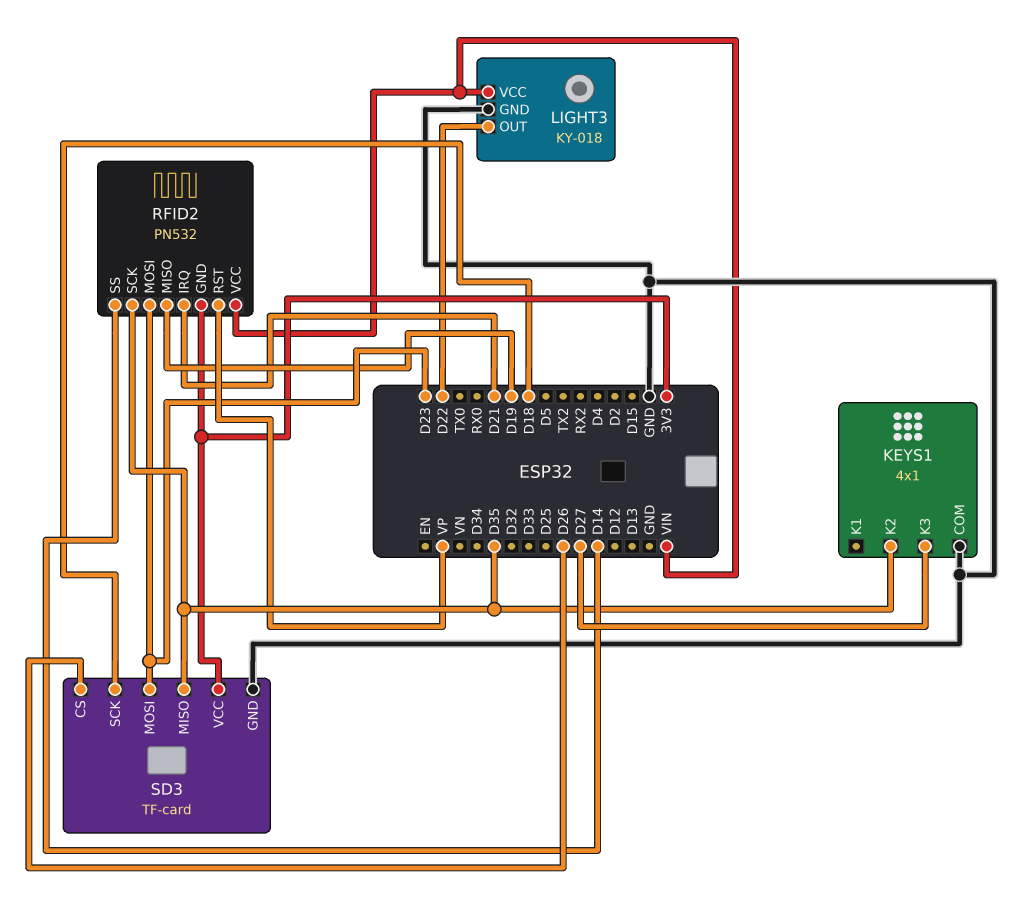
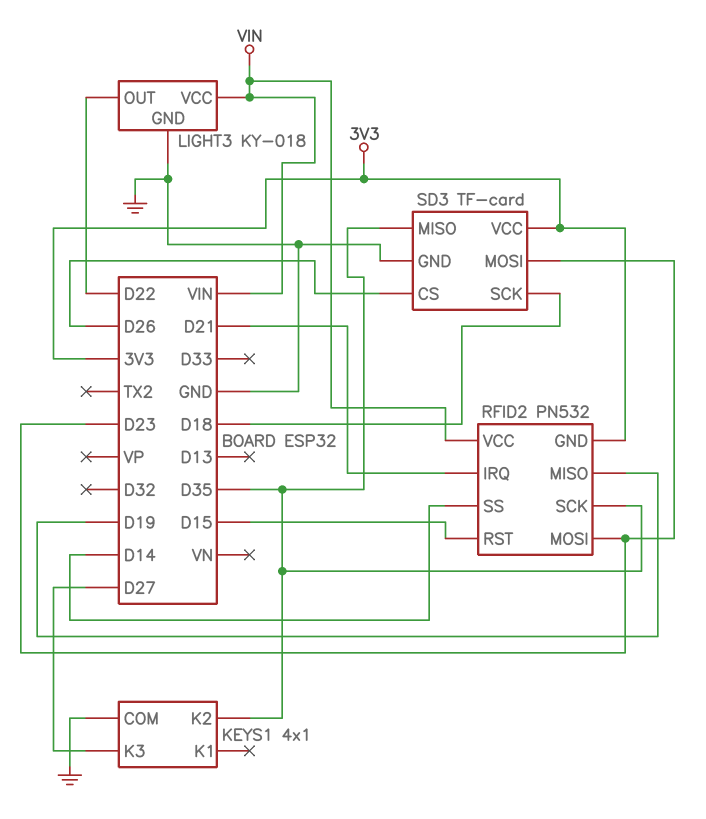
RFID2 pin RST: VP -> D15

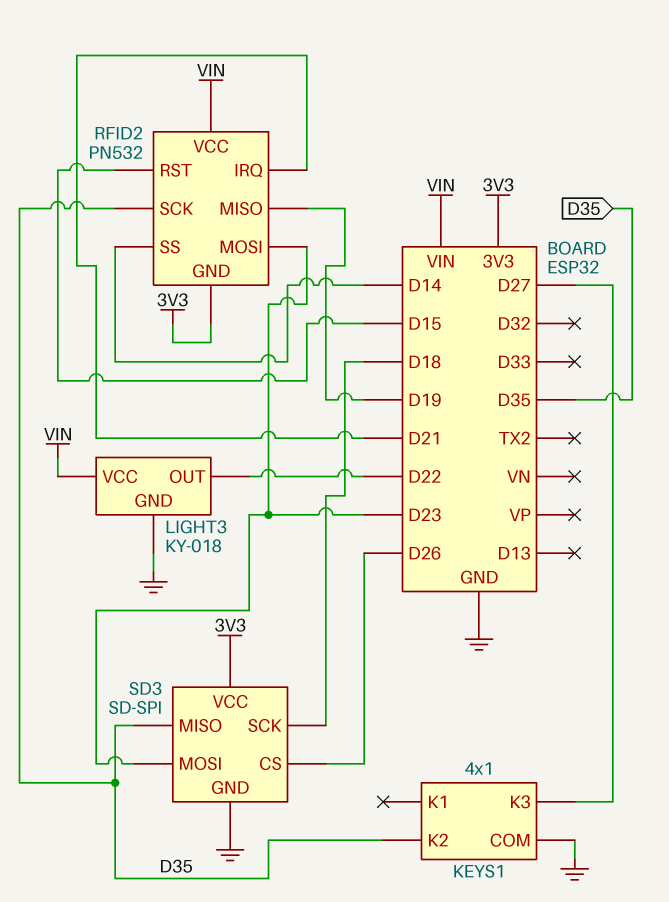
SD3: TF-card -> SD-SPI

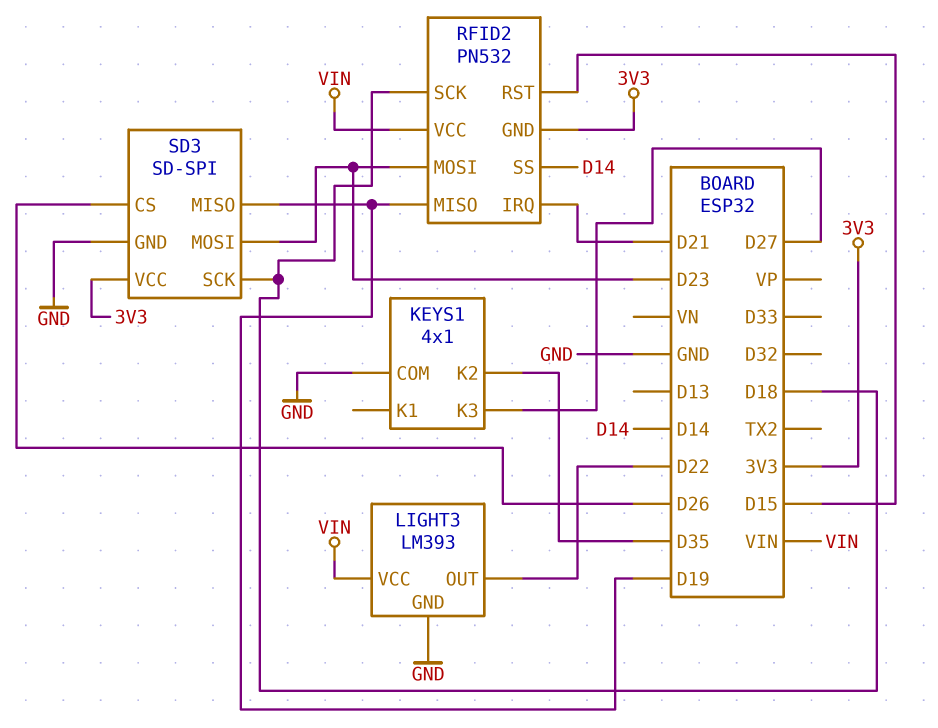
LIGHT3: KY-018 -> LM393
RFID2 pin SCK: D35 -> D18
SD3 pin MISO: D35 -> D19

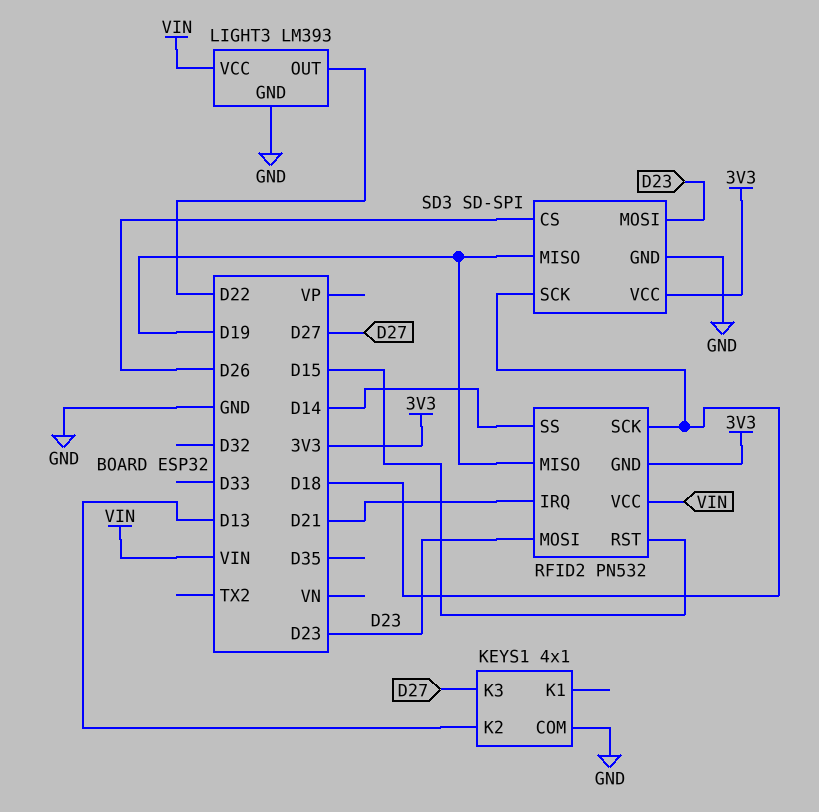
KEYS1 pin K2: D35 -> D13

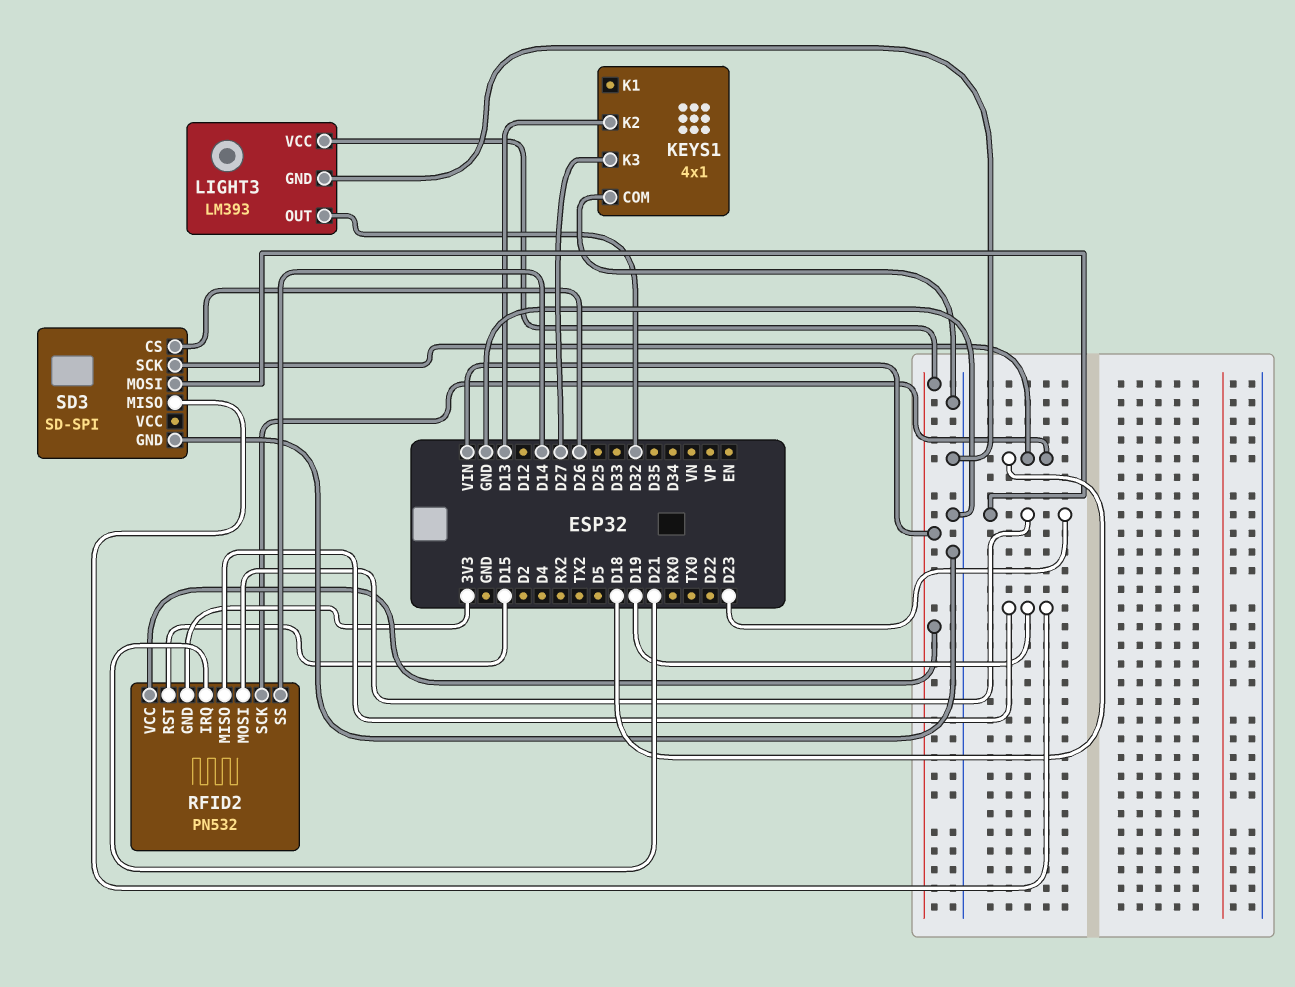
LIGHT3 pin OUT: D22 -> D32
SD3 pin VCC: 3V3 -> none

